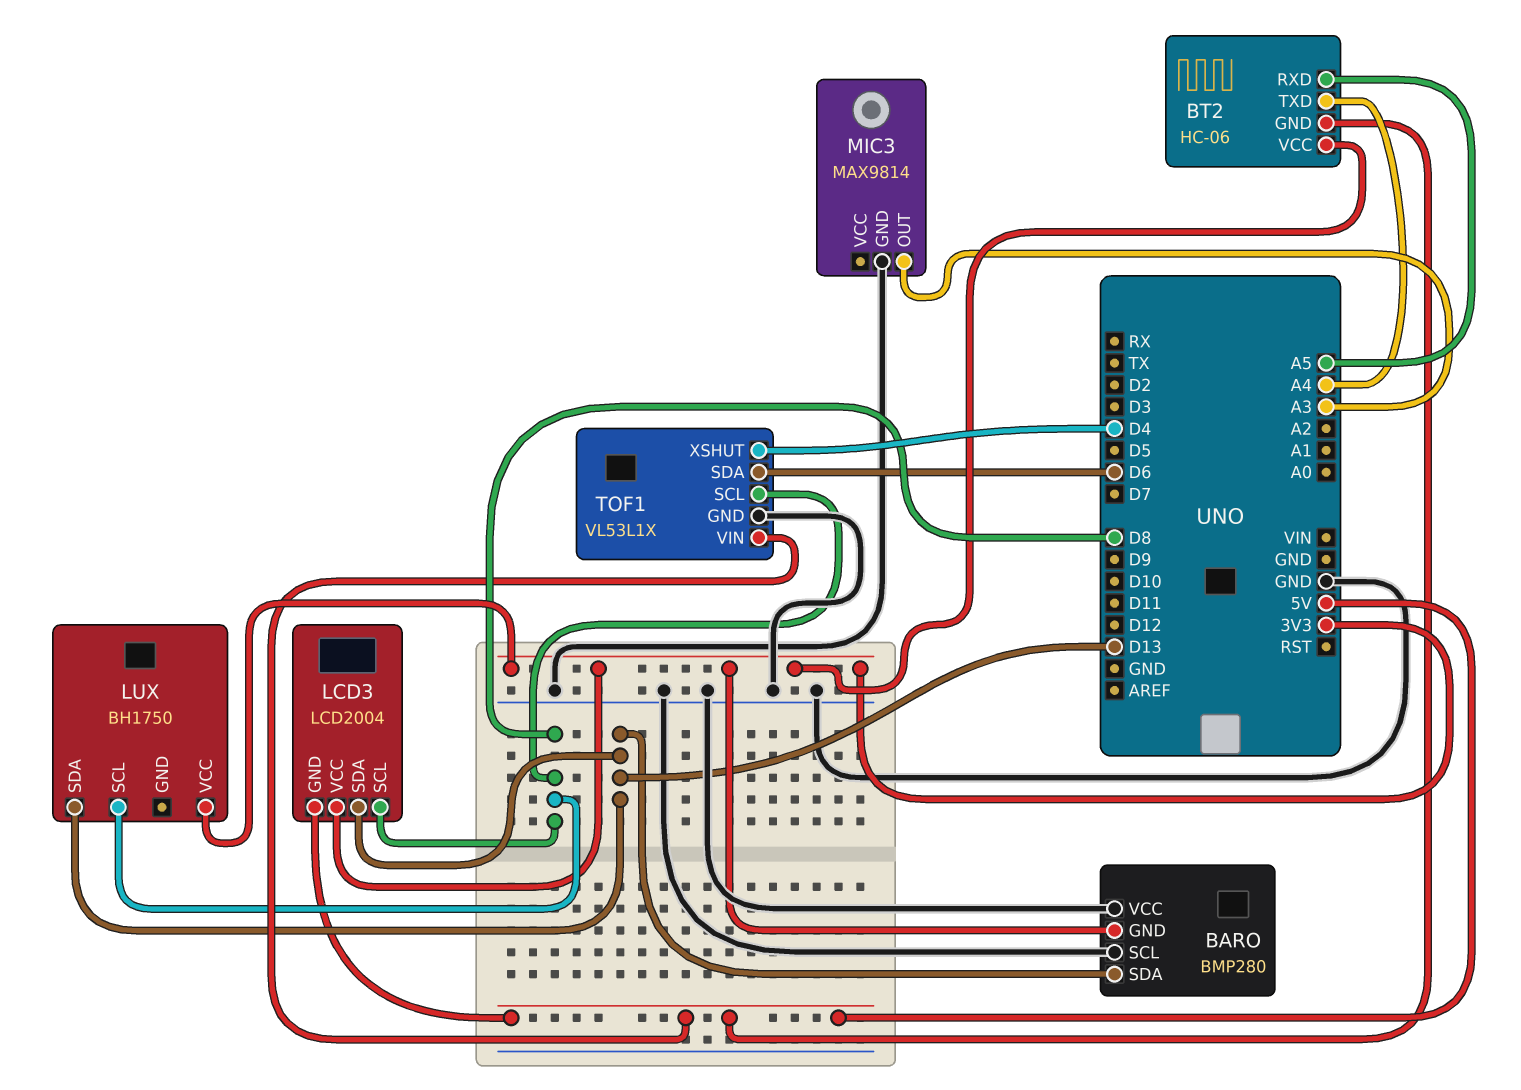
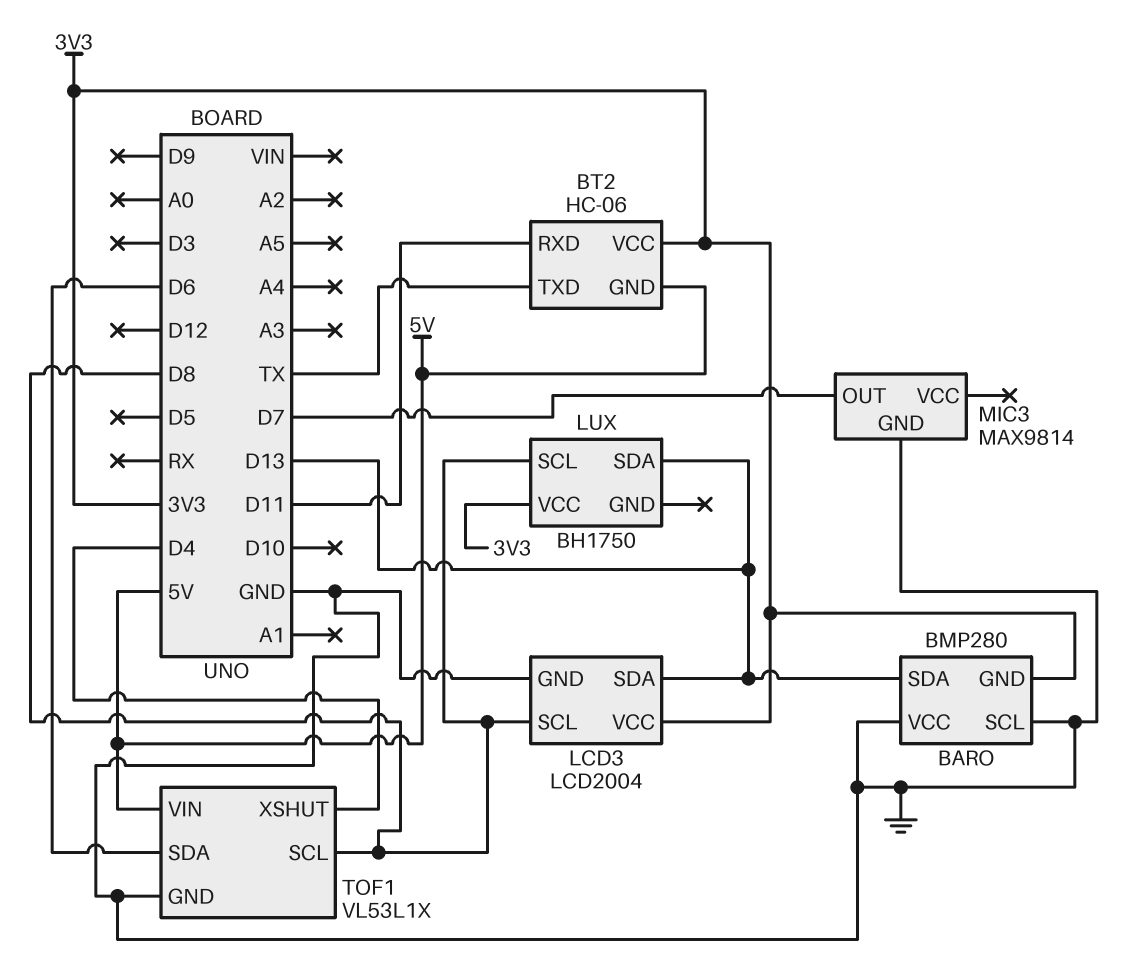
BT2 pin RXD: A5 -> D11
BT2 pin TXD: A4 -> TX
LCD3 pin GND: 5V -> GND
MIC3 pin OUT: A3 -> D7

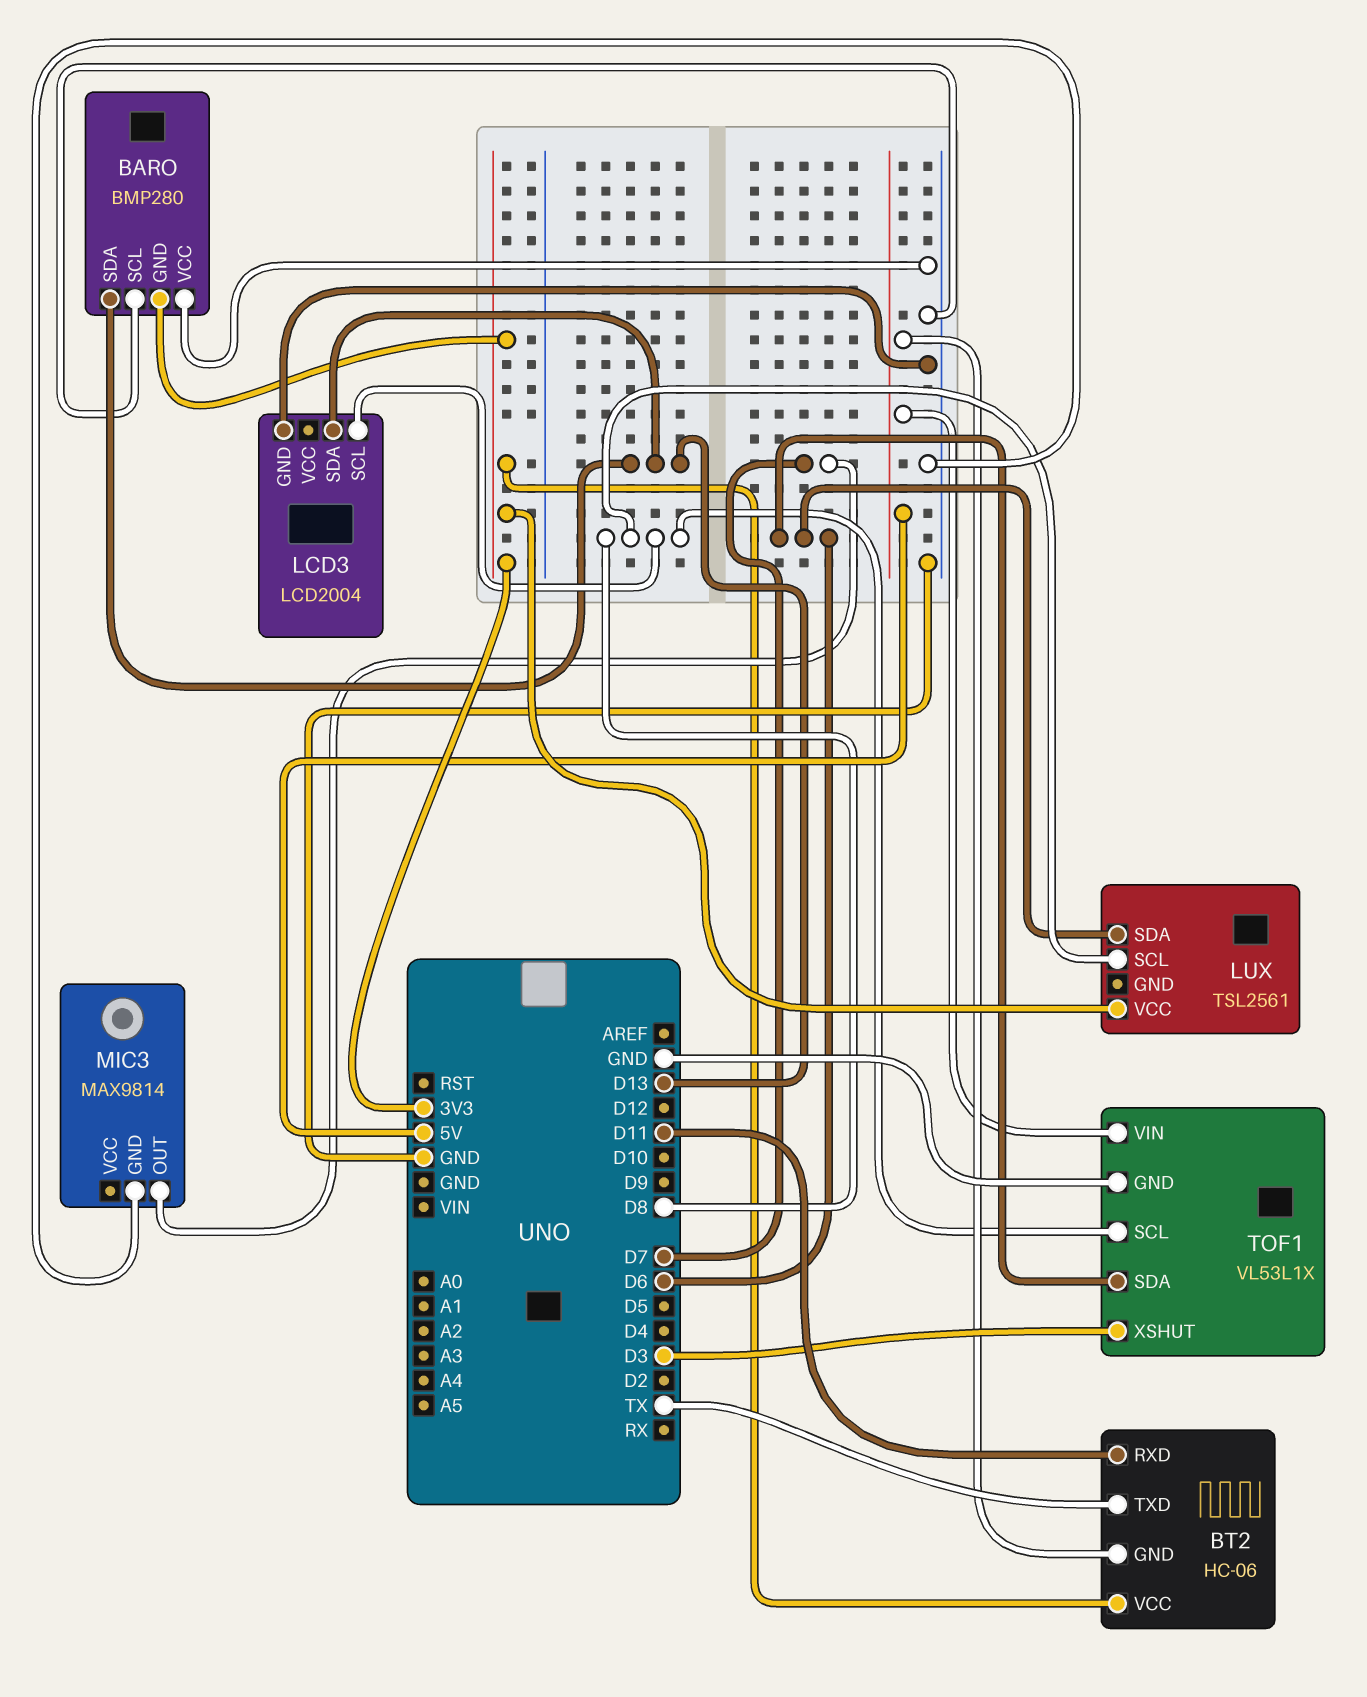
LCD3 pin VCC: 3V3 -> none
LUX: BH1750 -> TSL2561
LUX pin SDA: D13 -> D6
TOF1 pin XSHUT: D4 -> D3

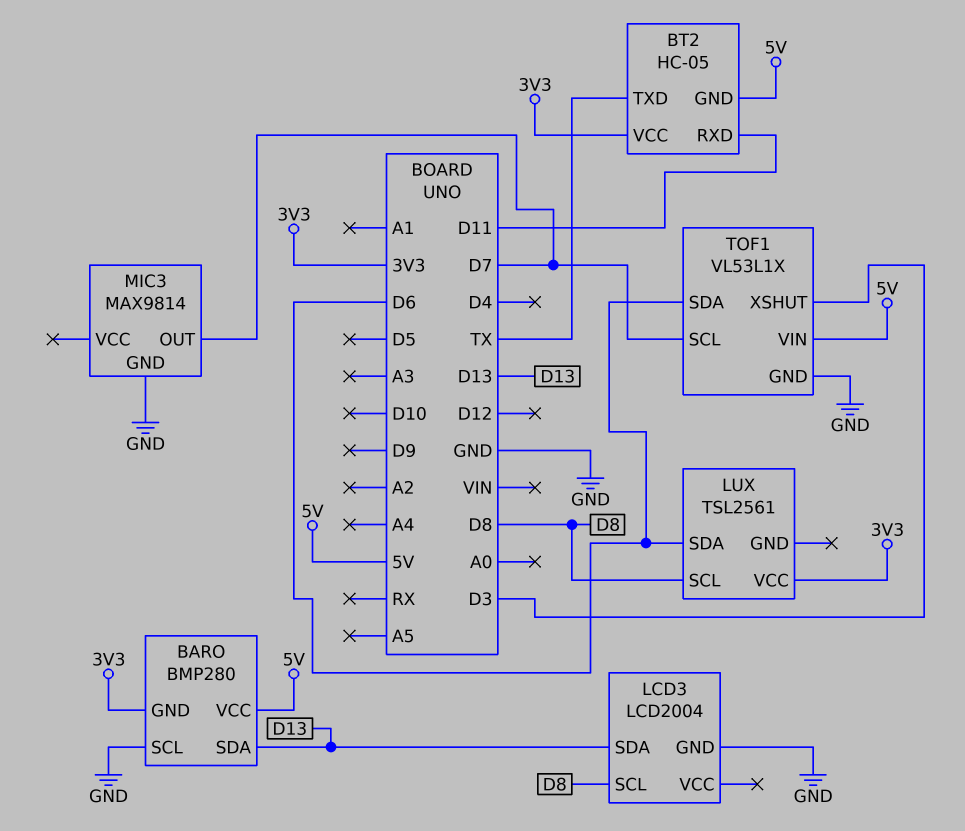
BARO pin VCC: GND -> 5V
BT2: HC-06 -> HC-05
TOF1 pin SCL: D8 -> D7

